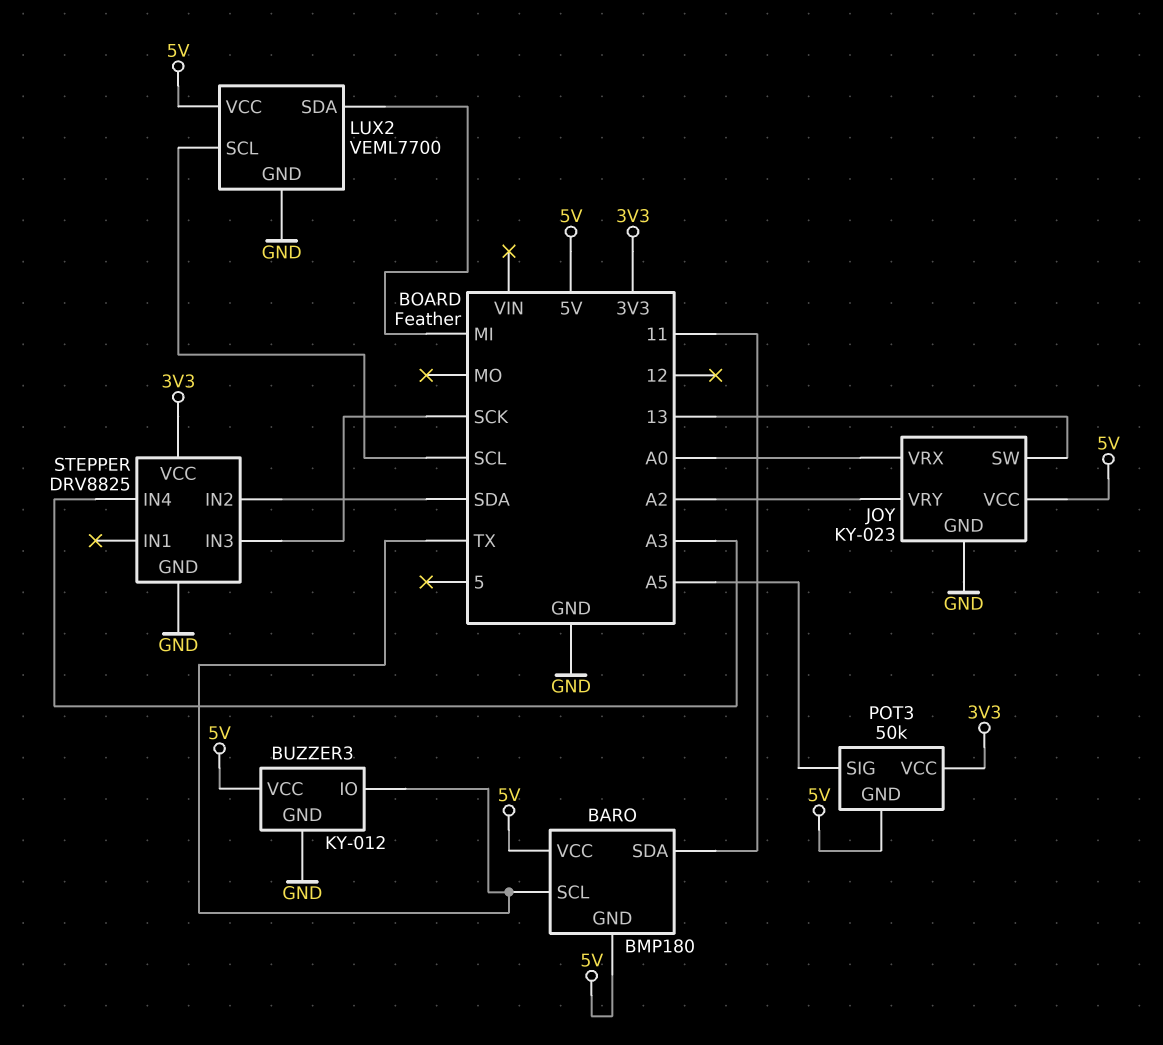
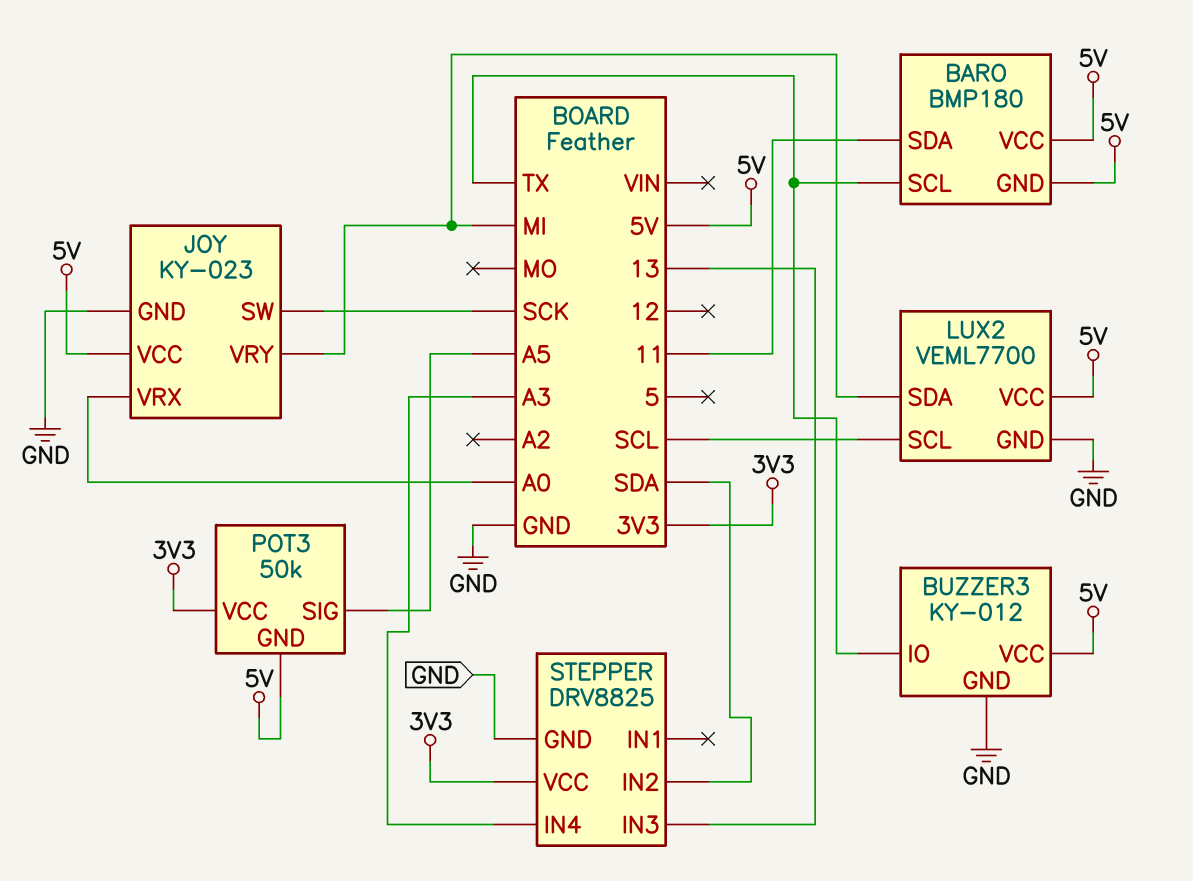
JOY pin SW: 13 -> SCK
JOY pin VRY: A2 -> MI
STEPPER pin IN3: SCK -> 13

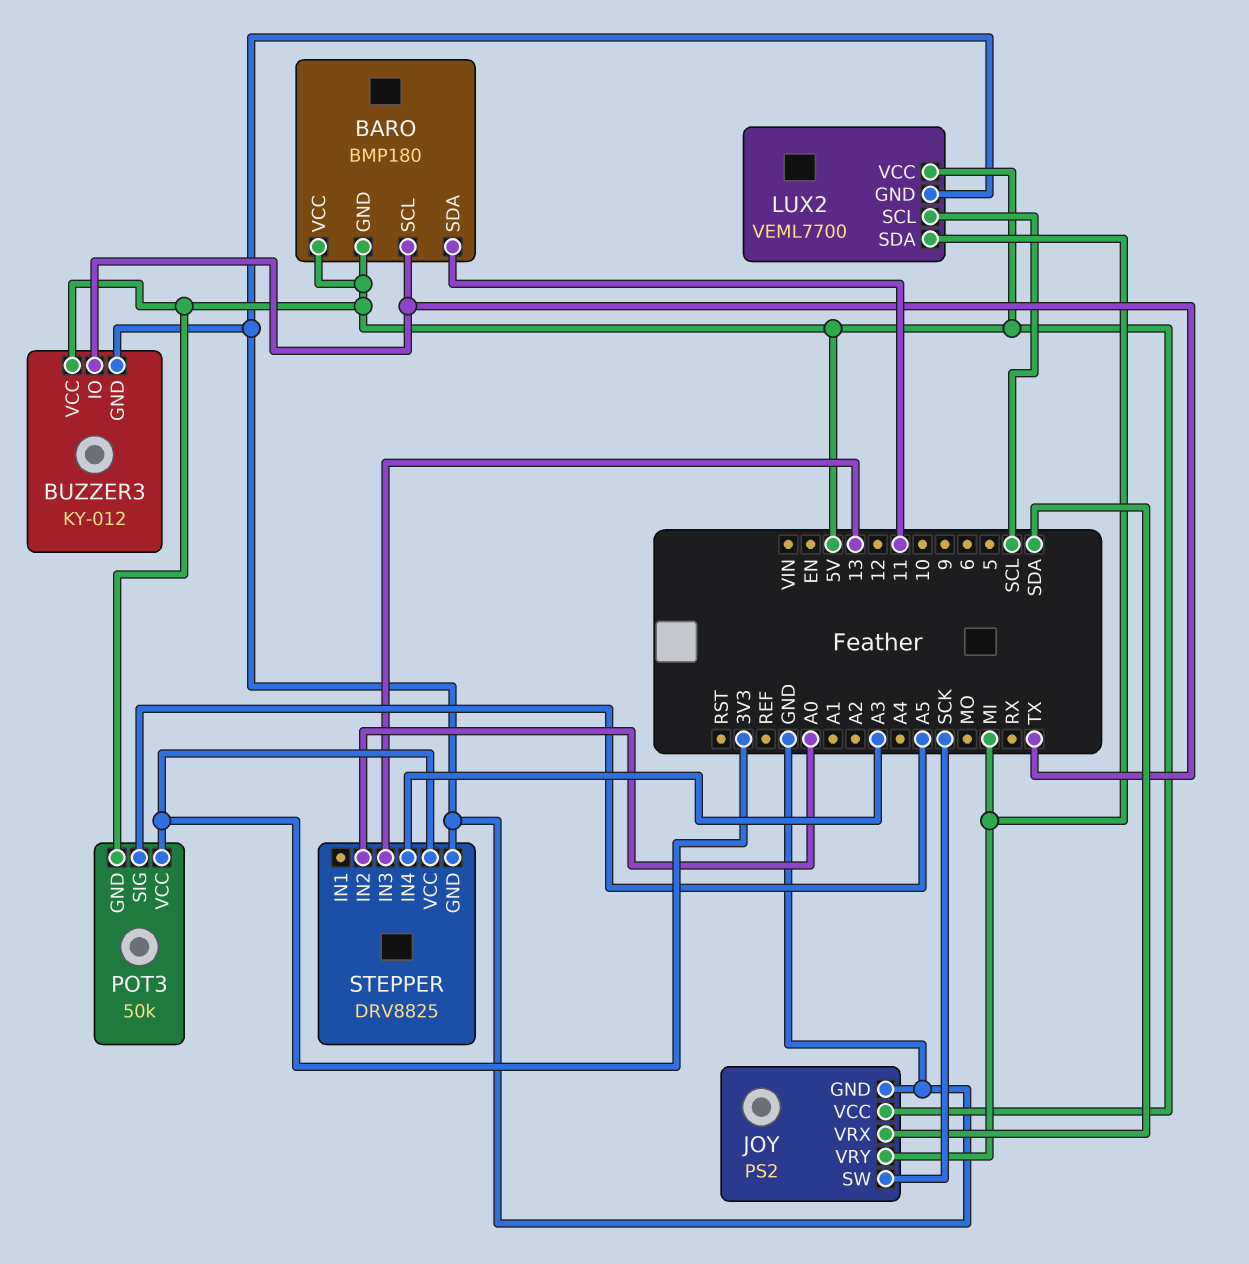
JOY: KY-023 -> PS2
JOY pin VRX: A0 -> SDA
STEPPER pin IN2: SDA -> A0

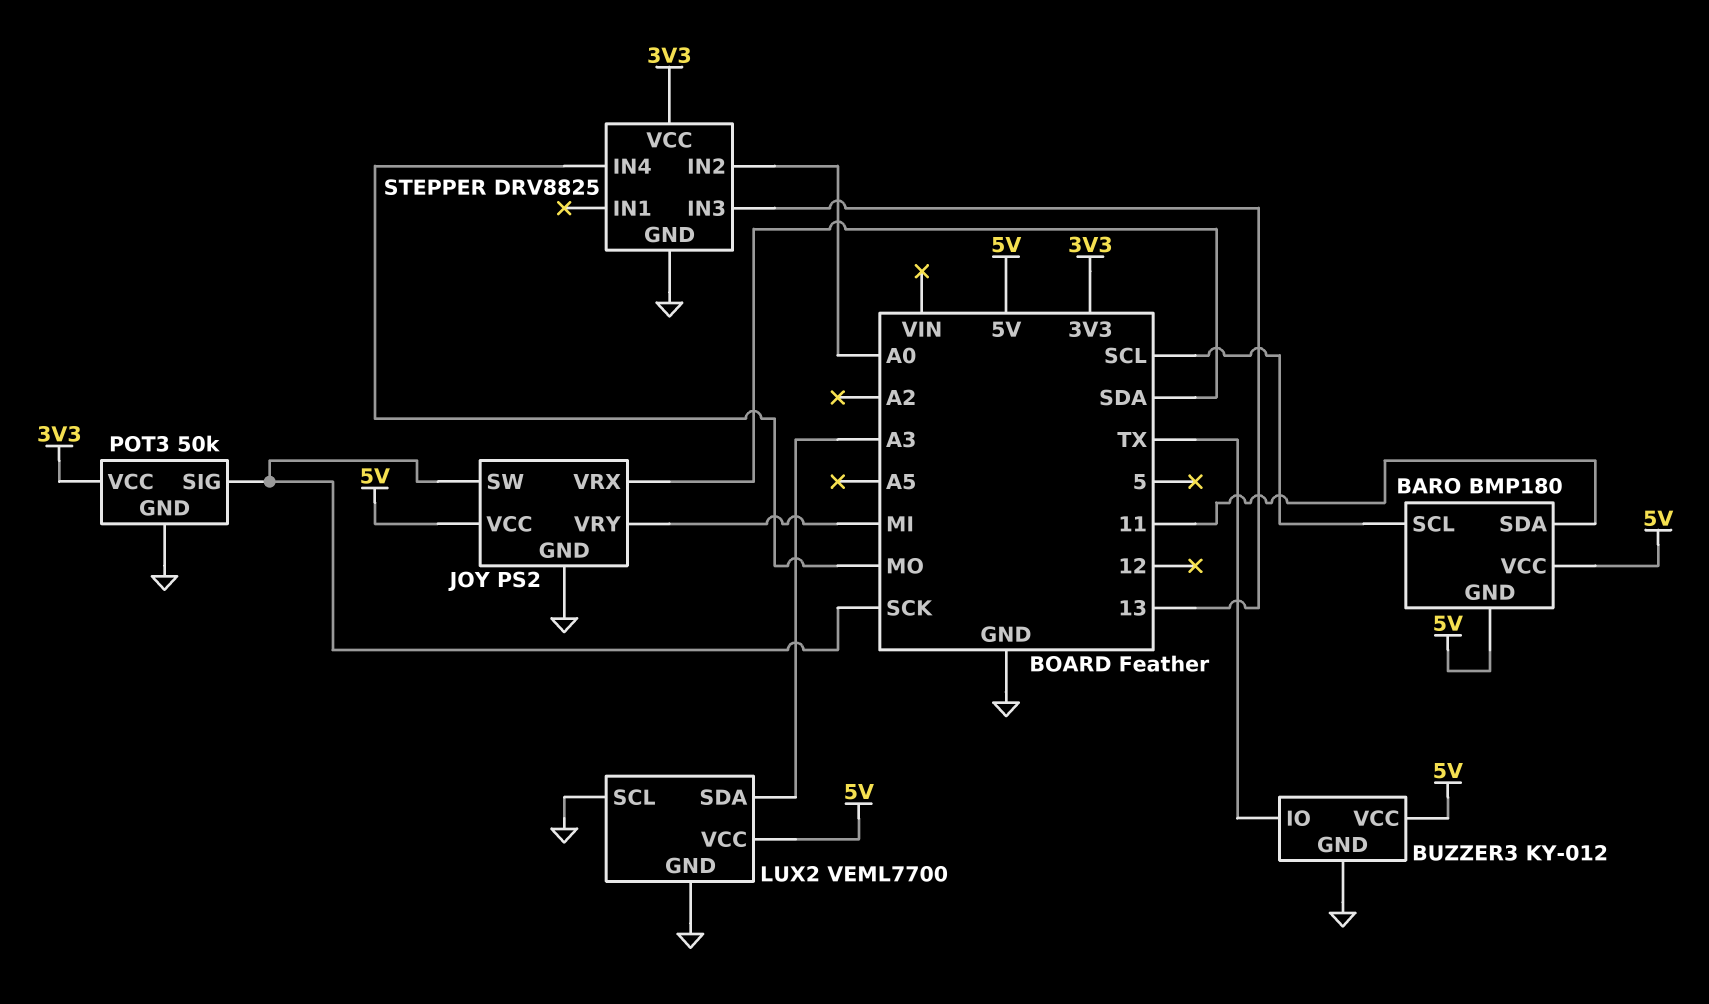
BARO pin SCL: TX -> SCL
LUX2 pin SCL: SCL -> GND
LUX2 pin SDA: MI -> A3
POT3 pin GND: 5V -> GND
POT3 pin SIG: A5 -> SCK
STEPPER pin IN4: A3 -> MO

